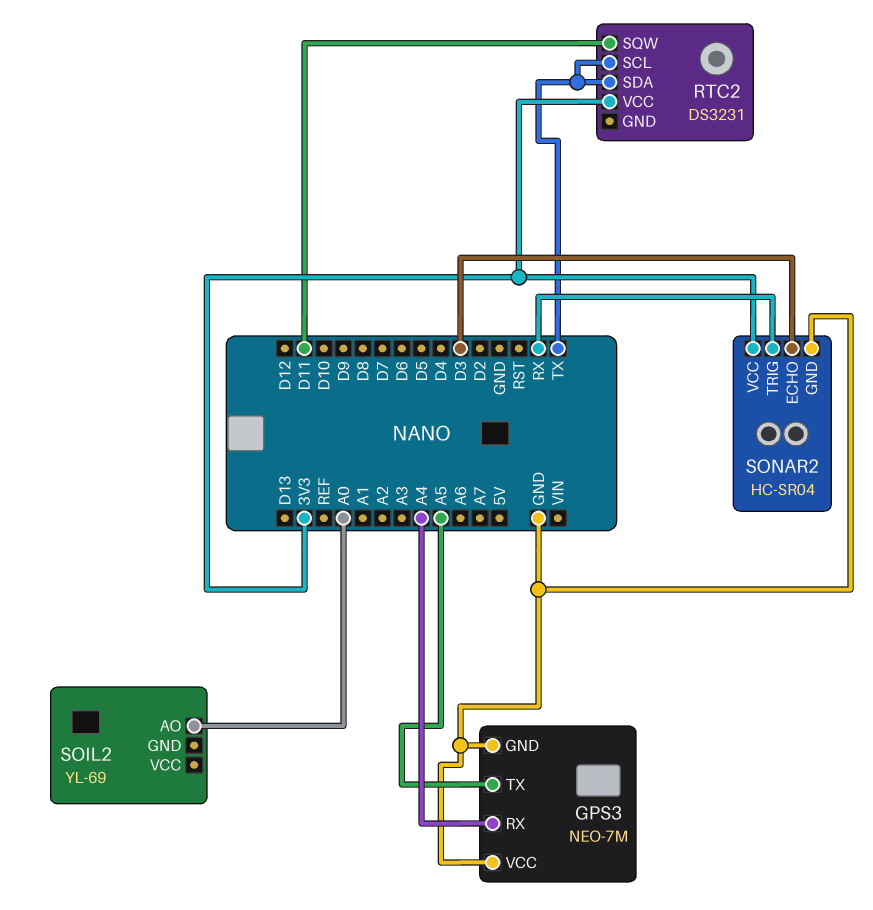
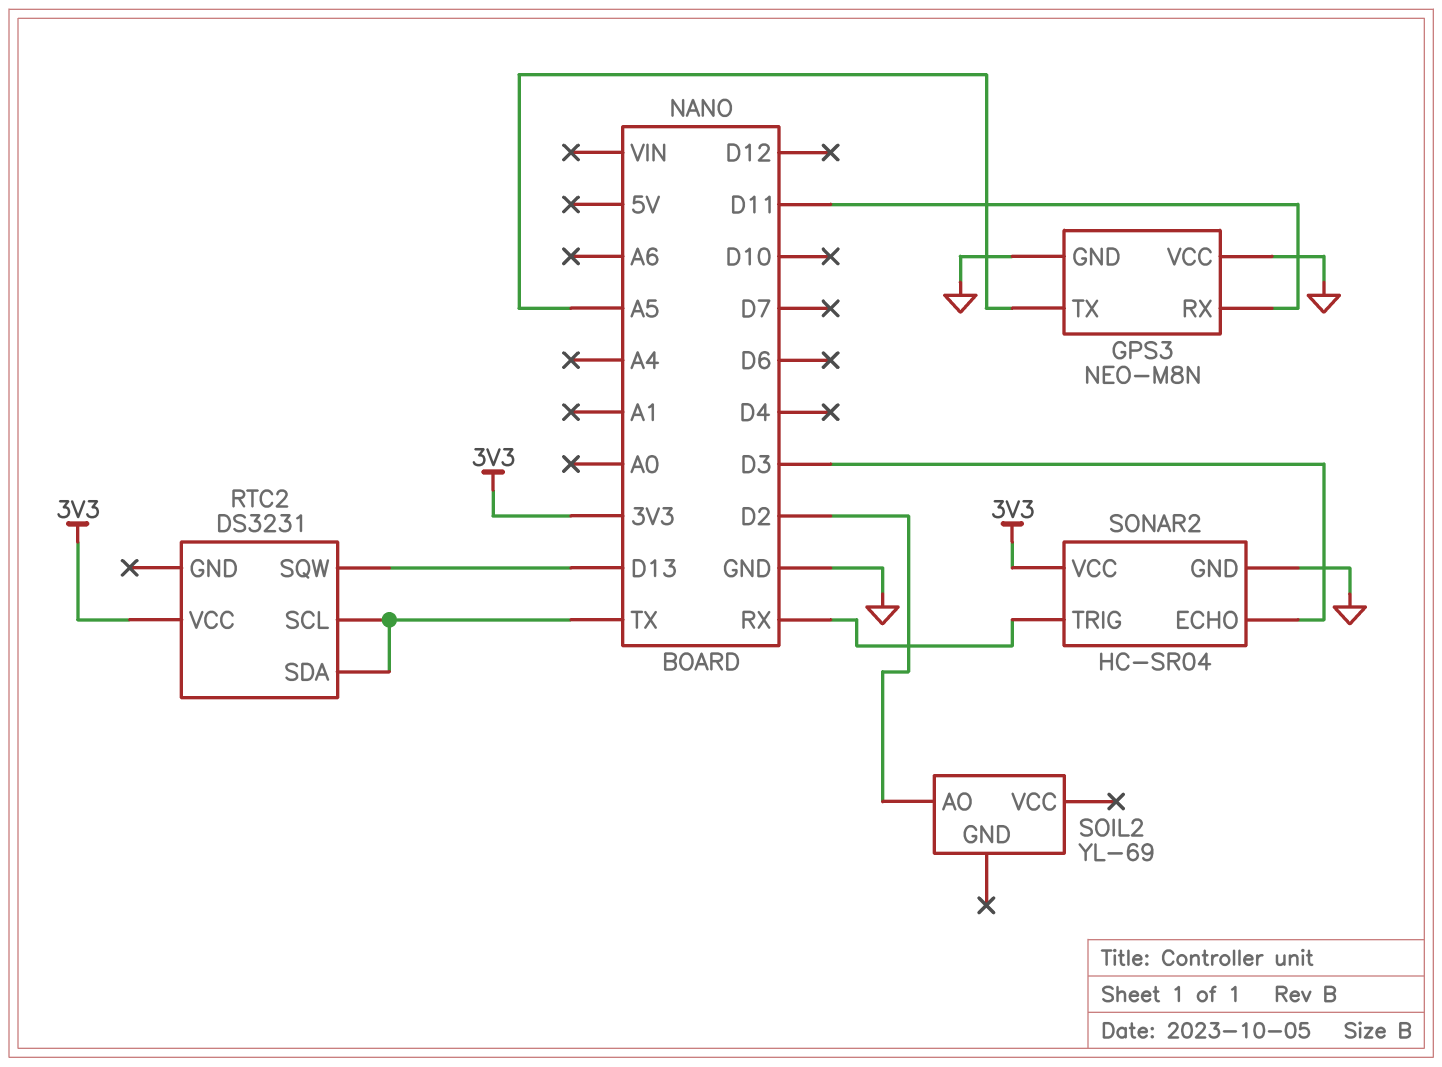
GPS3: NEO-7M -> NEO-M8N
GPS3 pin RX: A4 -> D11
RTC2 pin SQW: D11 -> D13
SOIL2 pin AO: A0 -> D2

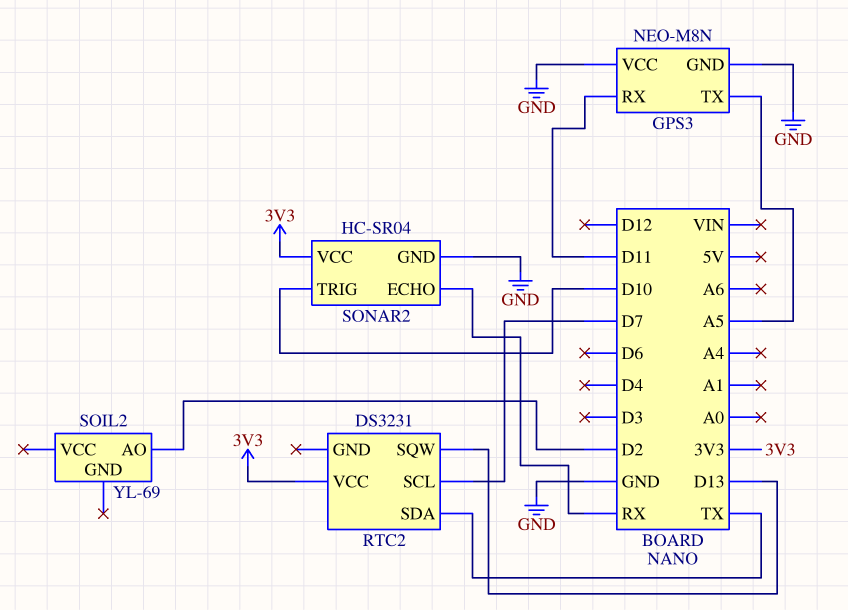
RTC2 pin SCL: TX -> D7
SONAR2 pin ECHO: D3 -> RX
SONAR2 pin TRIG: RX -> D10

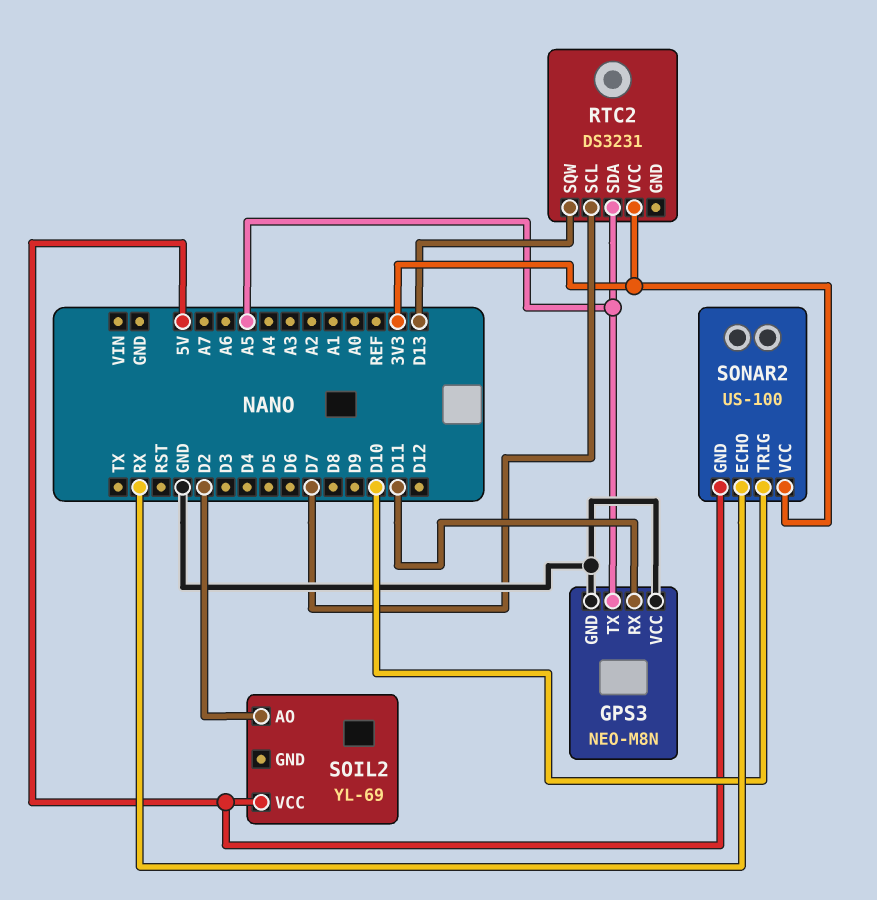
RTC2 pin SDA: TX -> A5
SOIL2 pin VCC: none -> 5V
SONAR2: HC-SR04 -> US-100
SONAR2 pin GND: GND -> 5V

